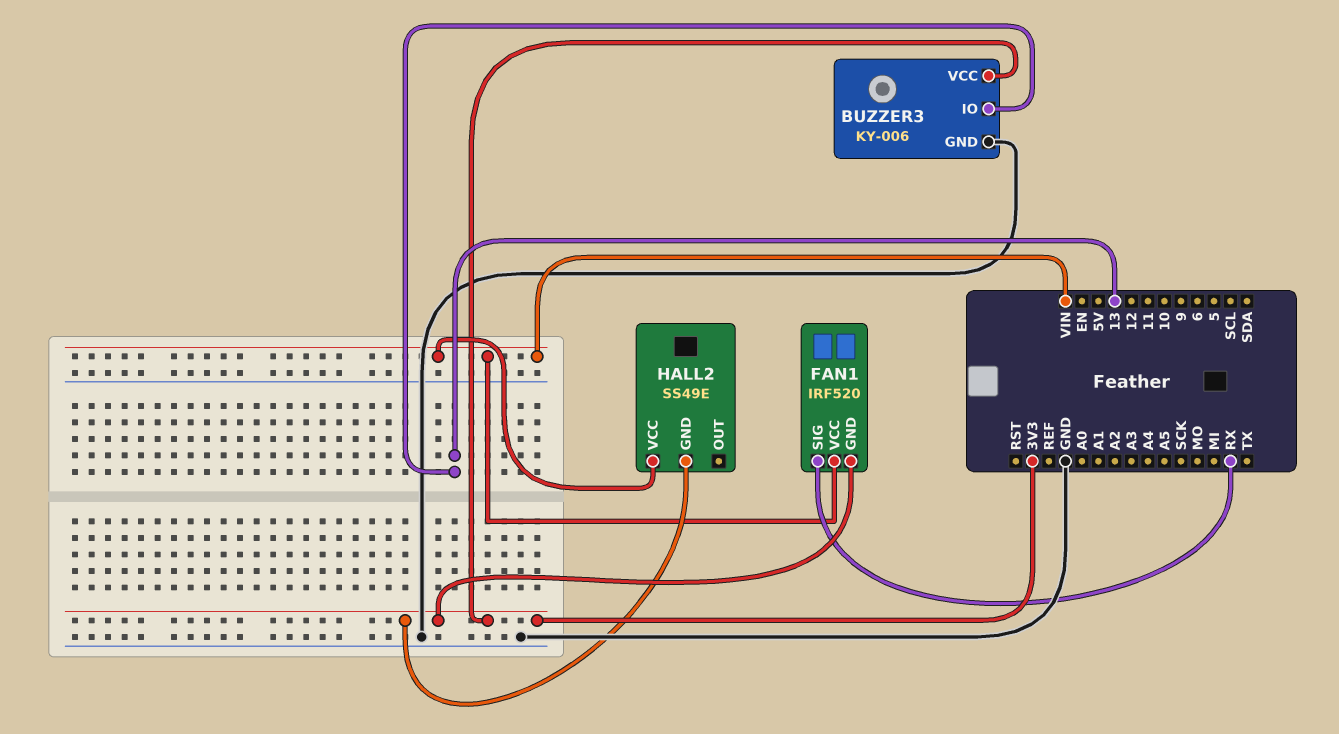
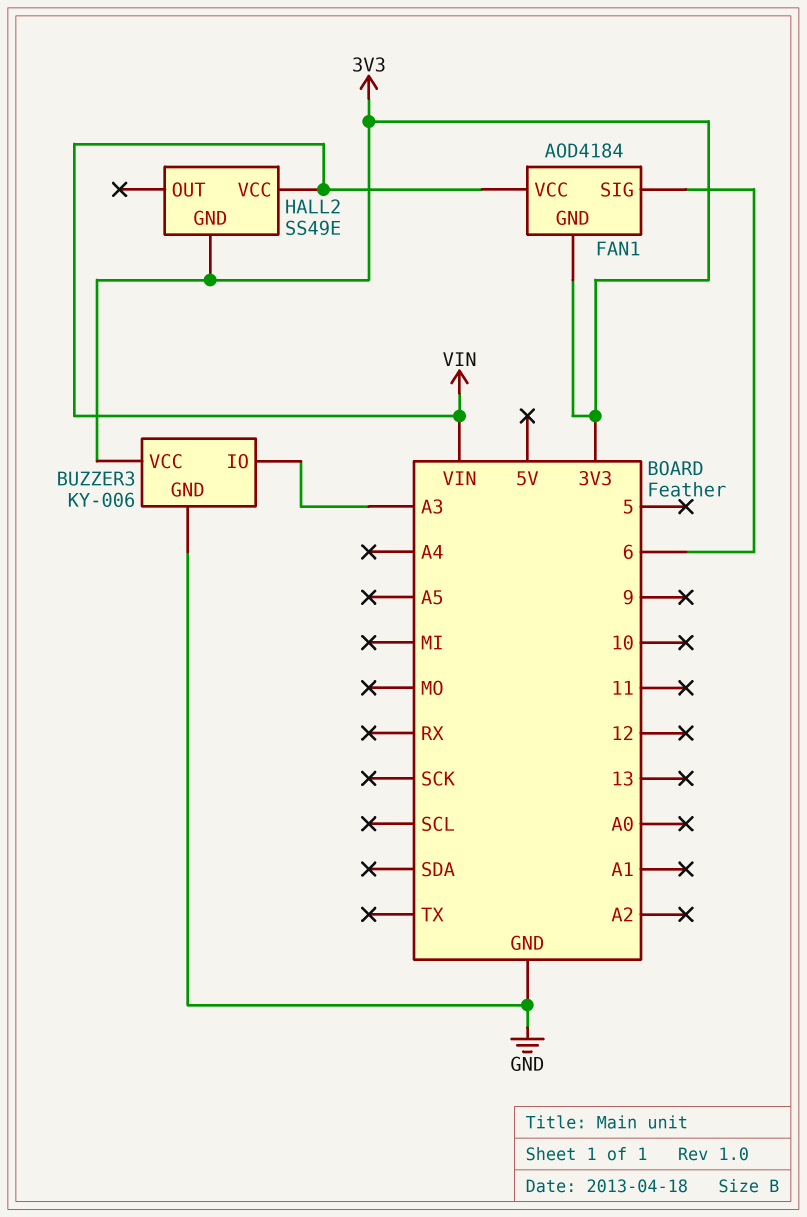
BUZZER3 pin IO: 13 -> A3
FAN1: IRF520 -> AOD4184
FAN1 pin SIG: RX -> 6

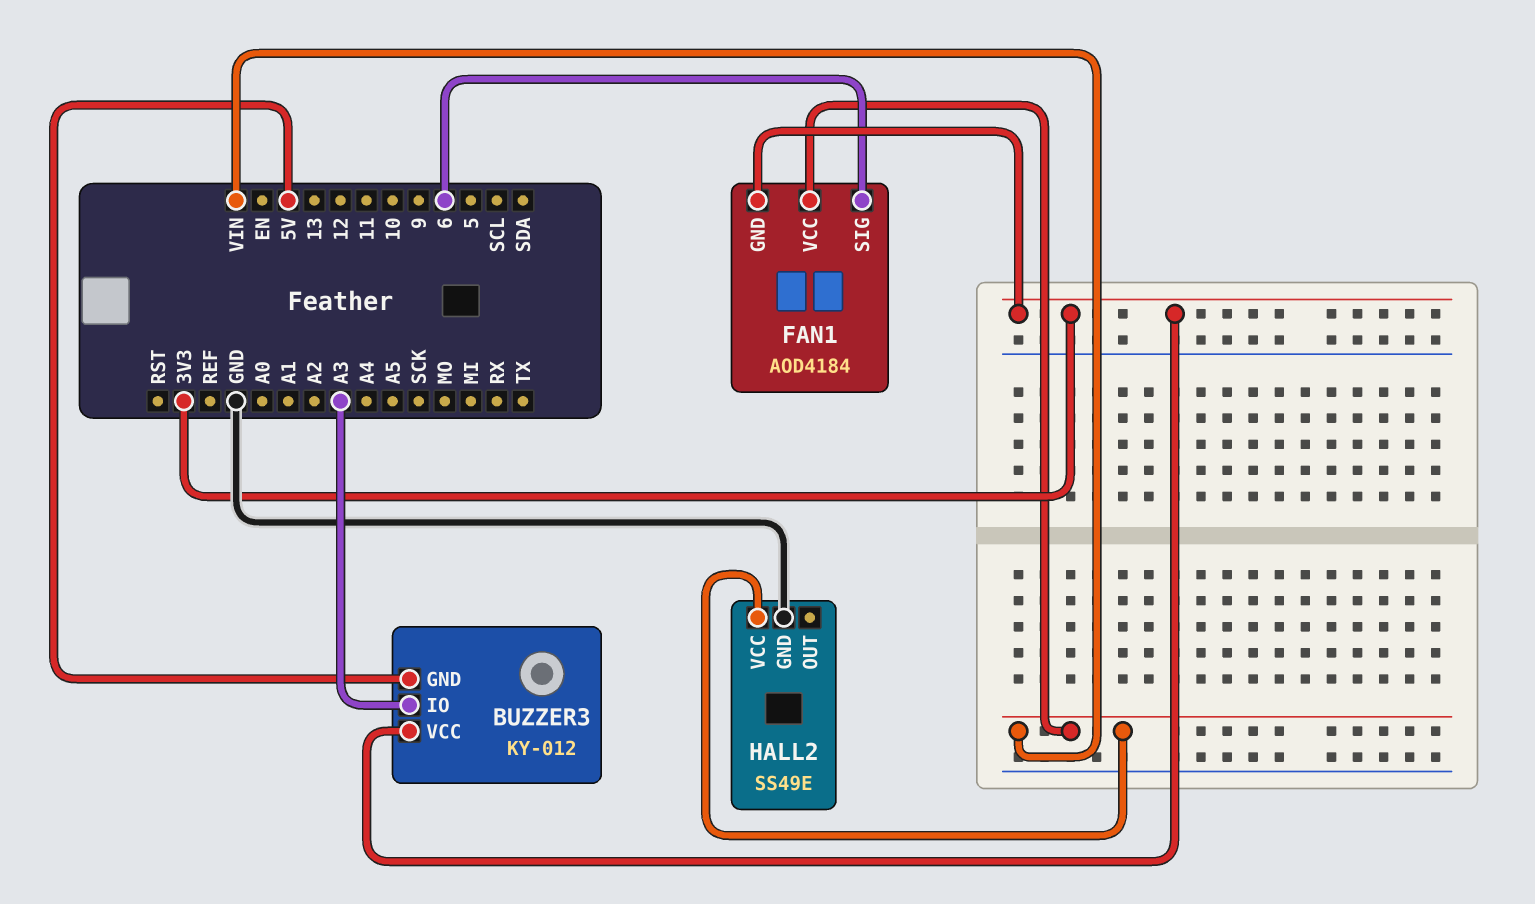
BUZZER3: KY-006 -> KY-012
BUZZER3 pin GND: GND -> 5V
HALL2 pin GND: 3V3 -> GND

